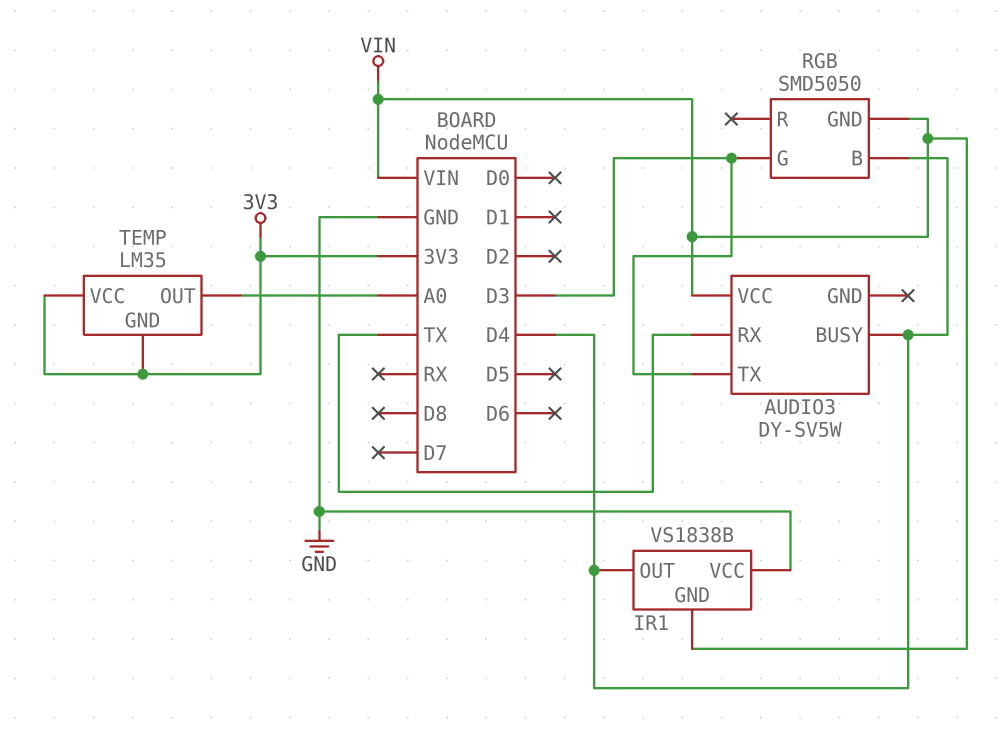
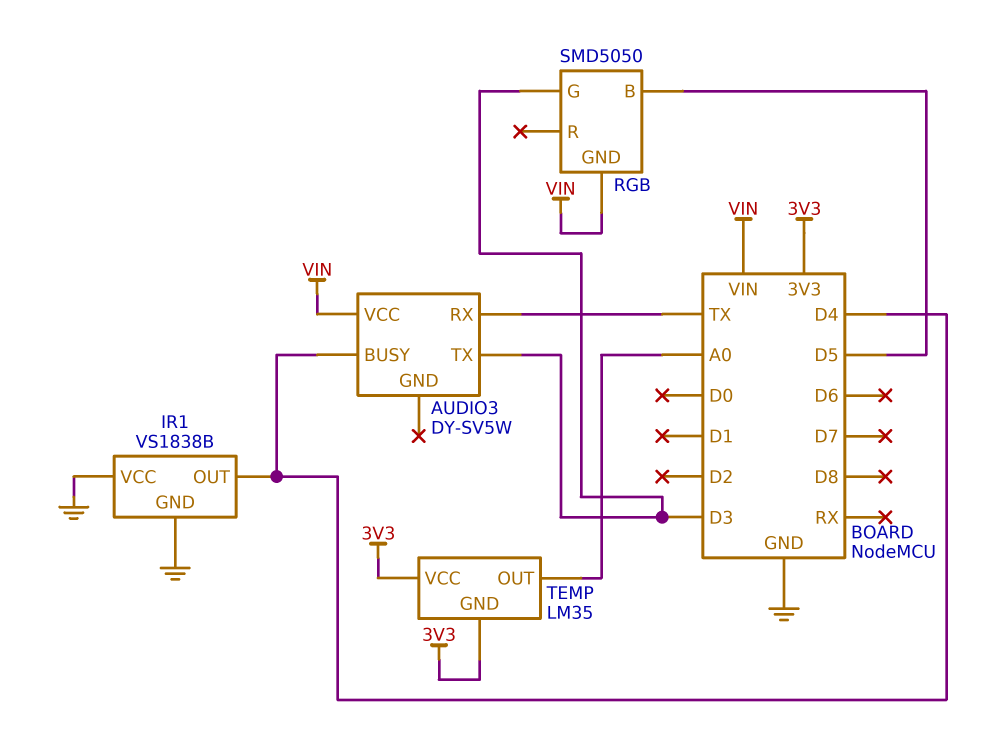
IR1 pin GND: VIN -> GND
RGB pin B: D4 -> D5

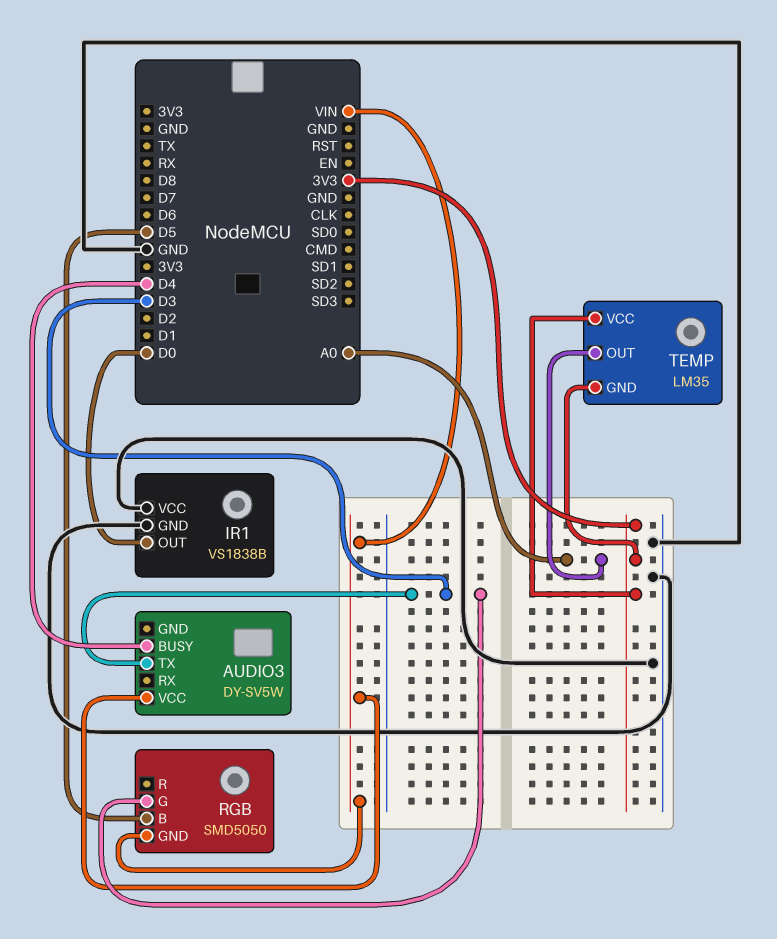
AUDIO3 pin RX: TX -> none
IR1 pin OUT: D4 -> D0

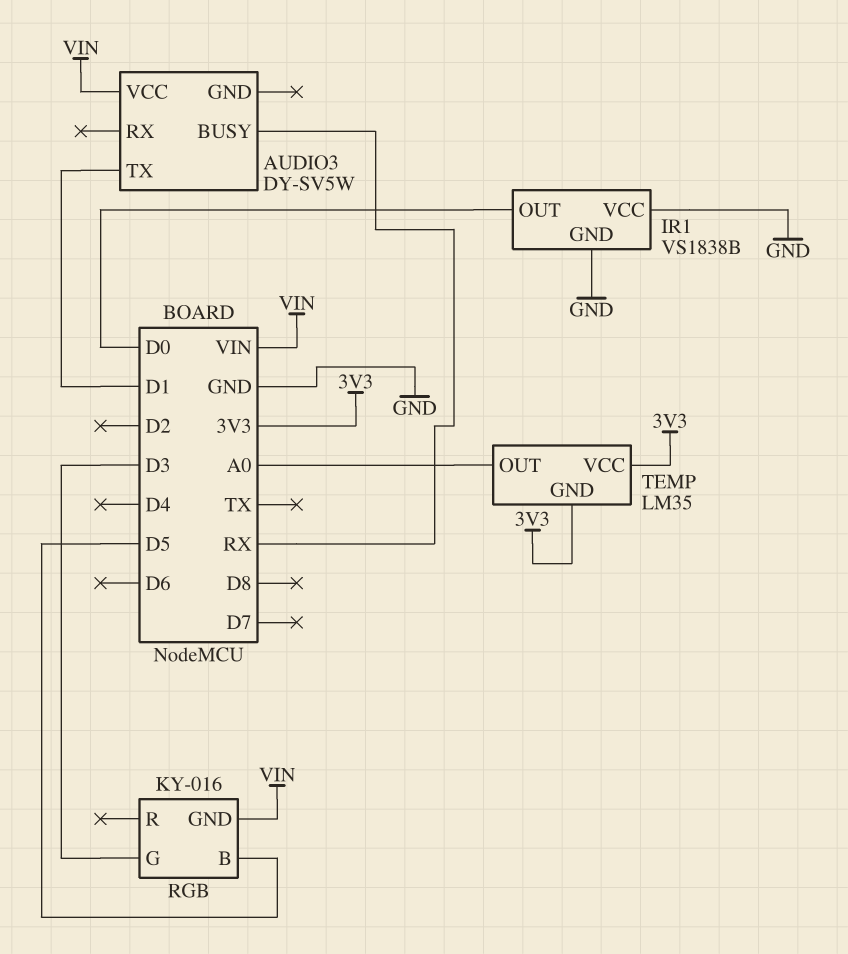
AUDIO3 pin BUSY: D4 -> RX
AUDIO3 pin TX: D3 -> D1
RGB: SMD5050 -> KY-016

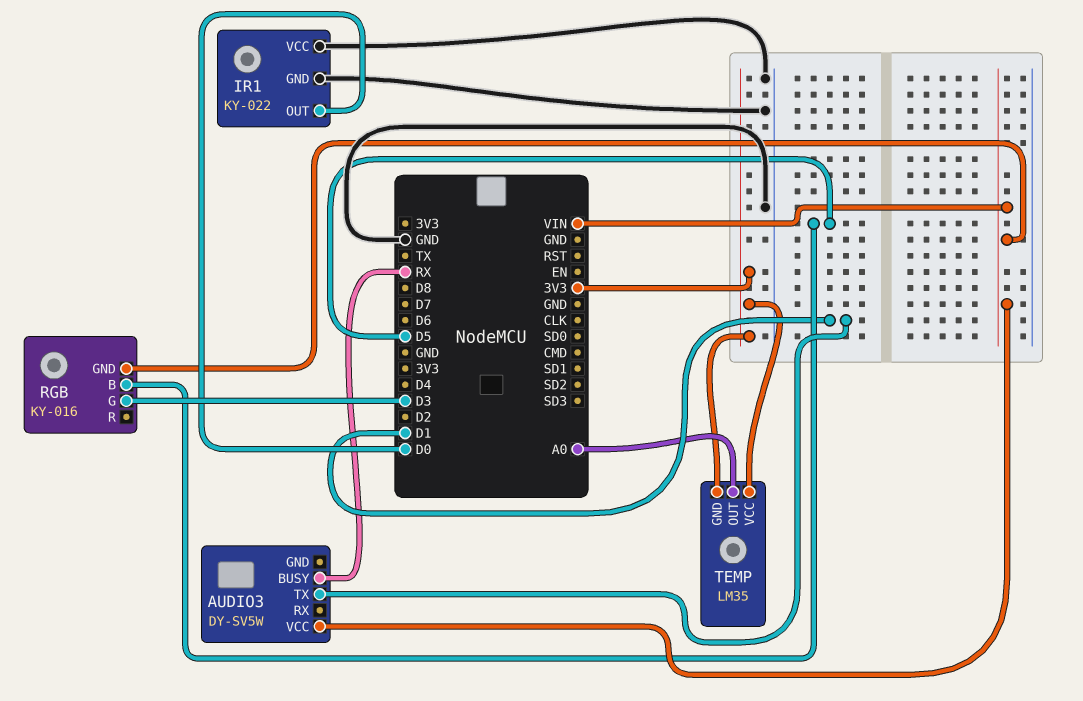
IR1: VS1838B -> KY-022

